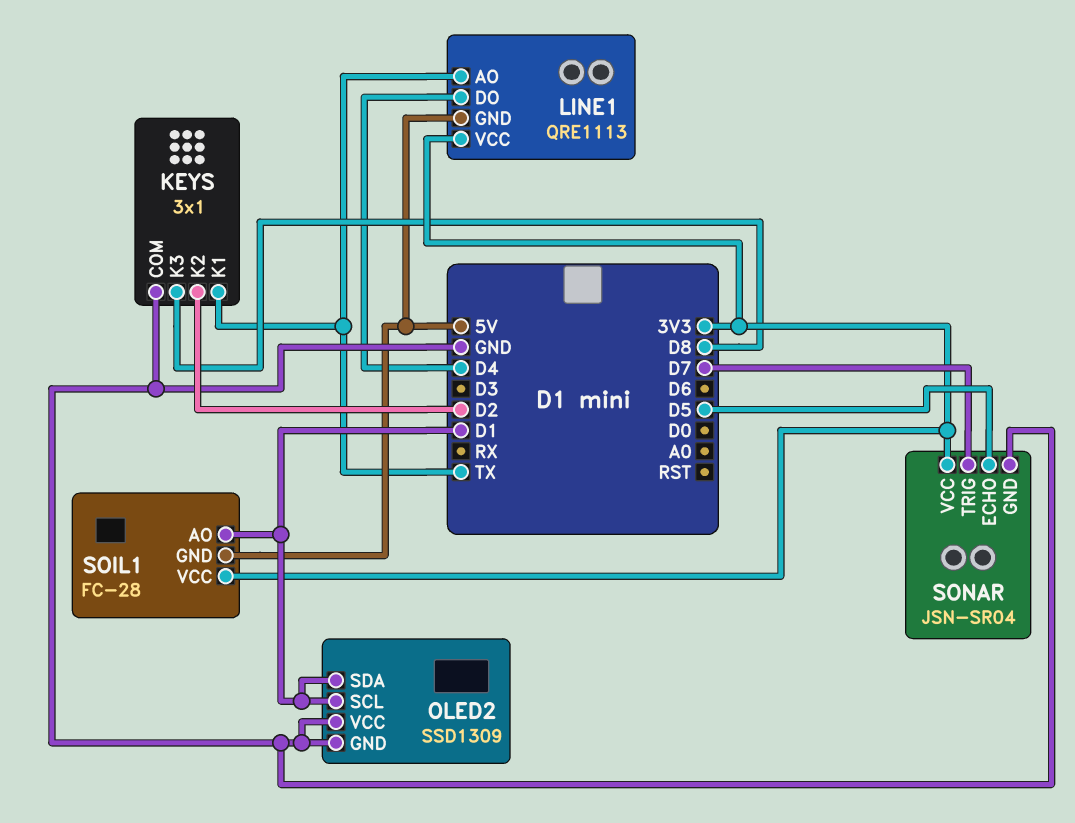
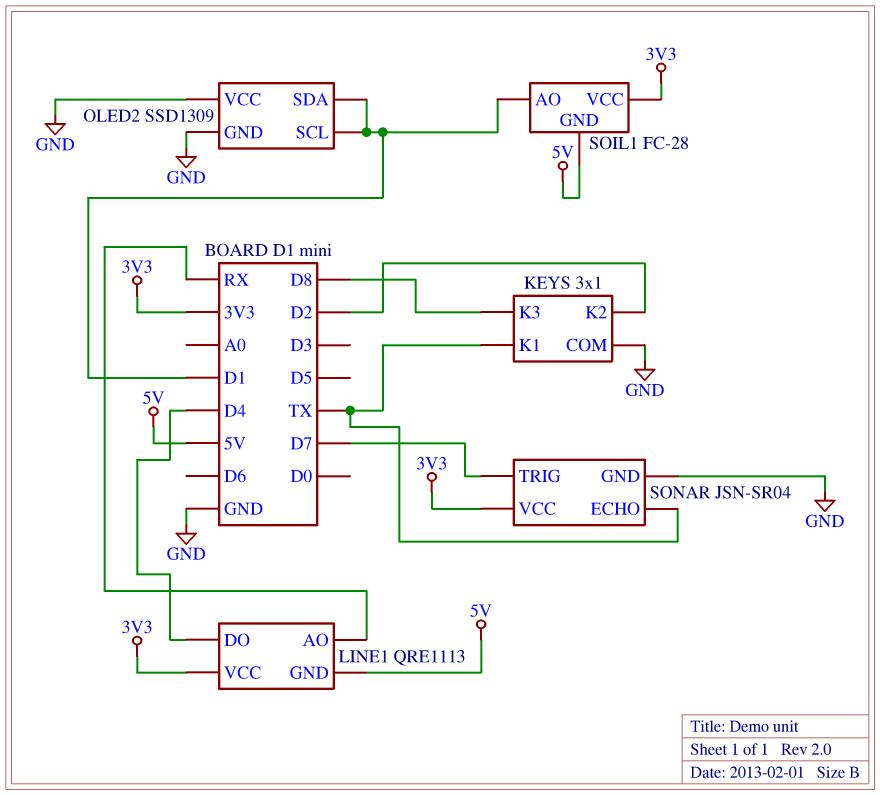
LINE1 pin AO: TX -> RX
SONAR pin ECHO: D5 -> TX

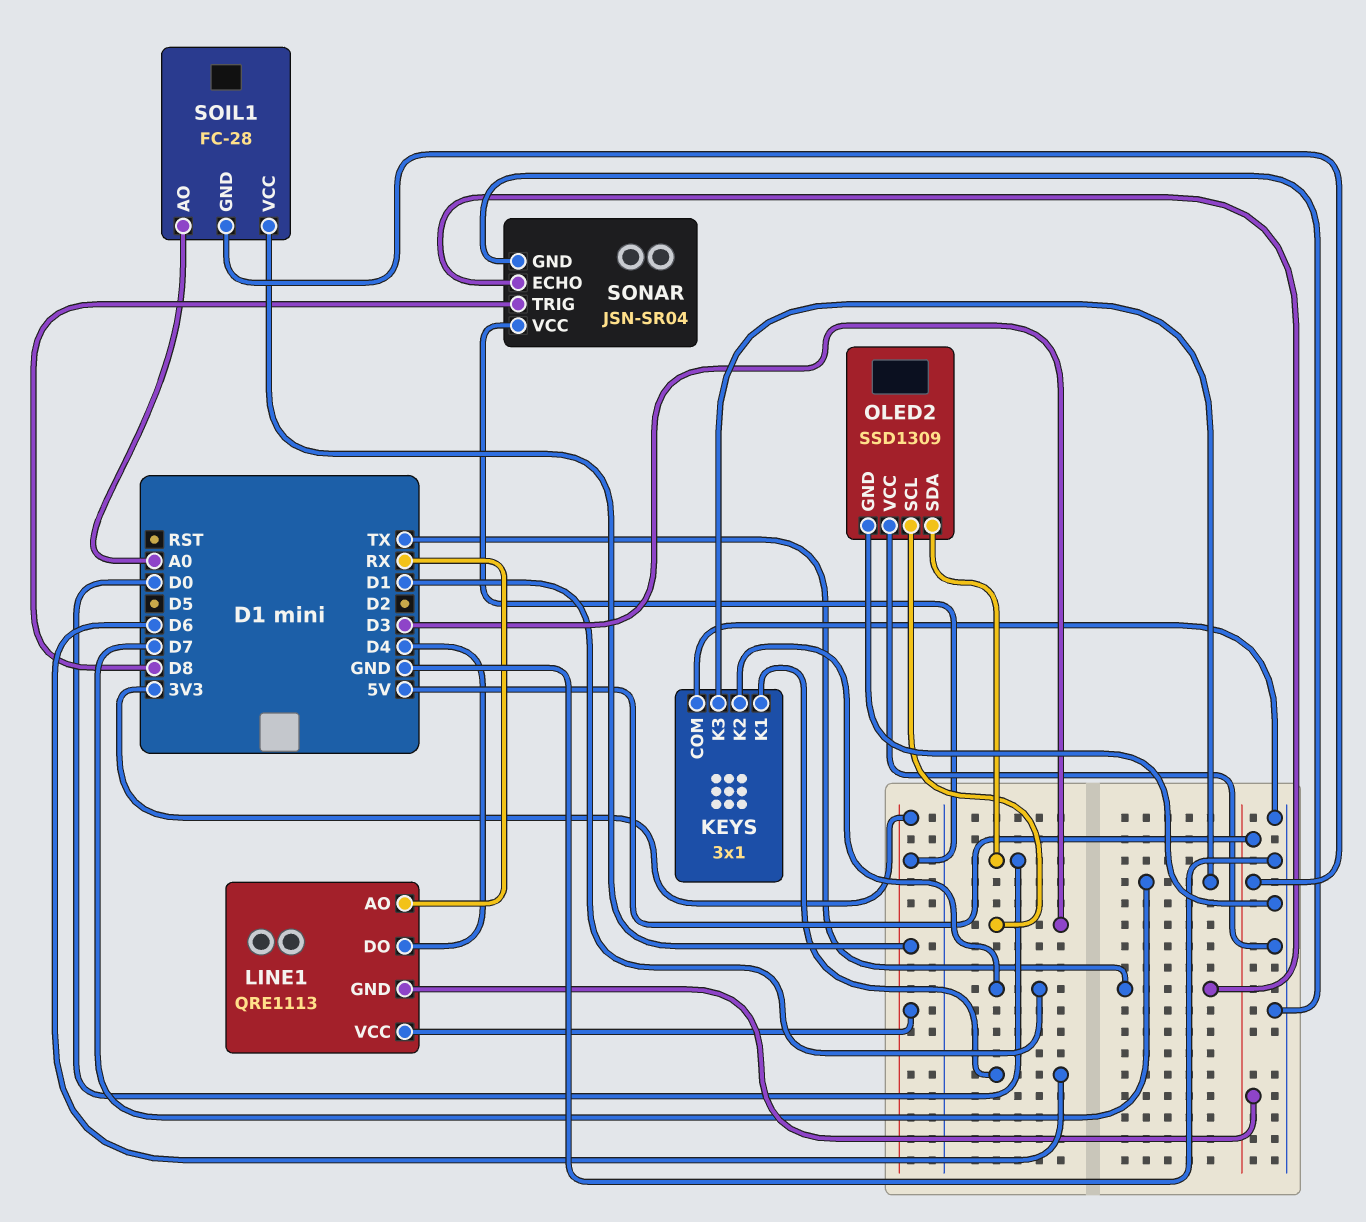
KEYS pin K1: TX -> D6
KEYS pin K2: D2 -> D1
KEYS pin K3: D8 -> D7
OLED2 pin SCL: D1 -> D3
OLED2 pin SDA: D1 -> D0
SOIL1 pin AO: D1 -> A0
SONAR pin TRIG: D7 -> D8

